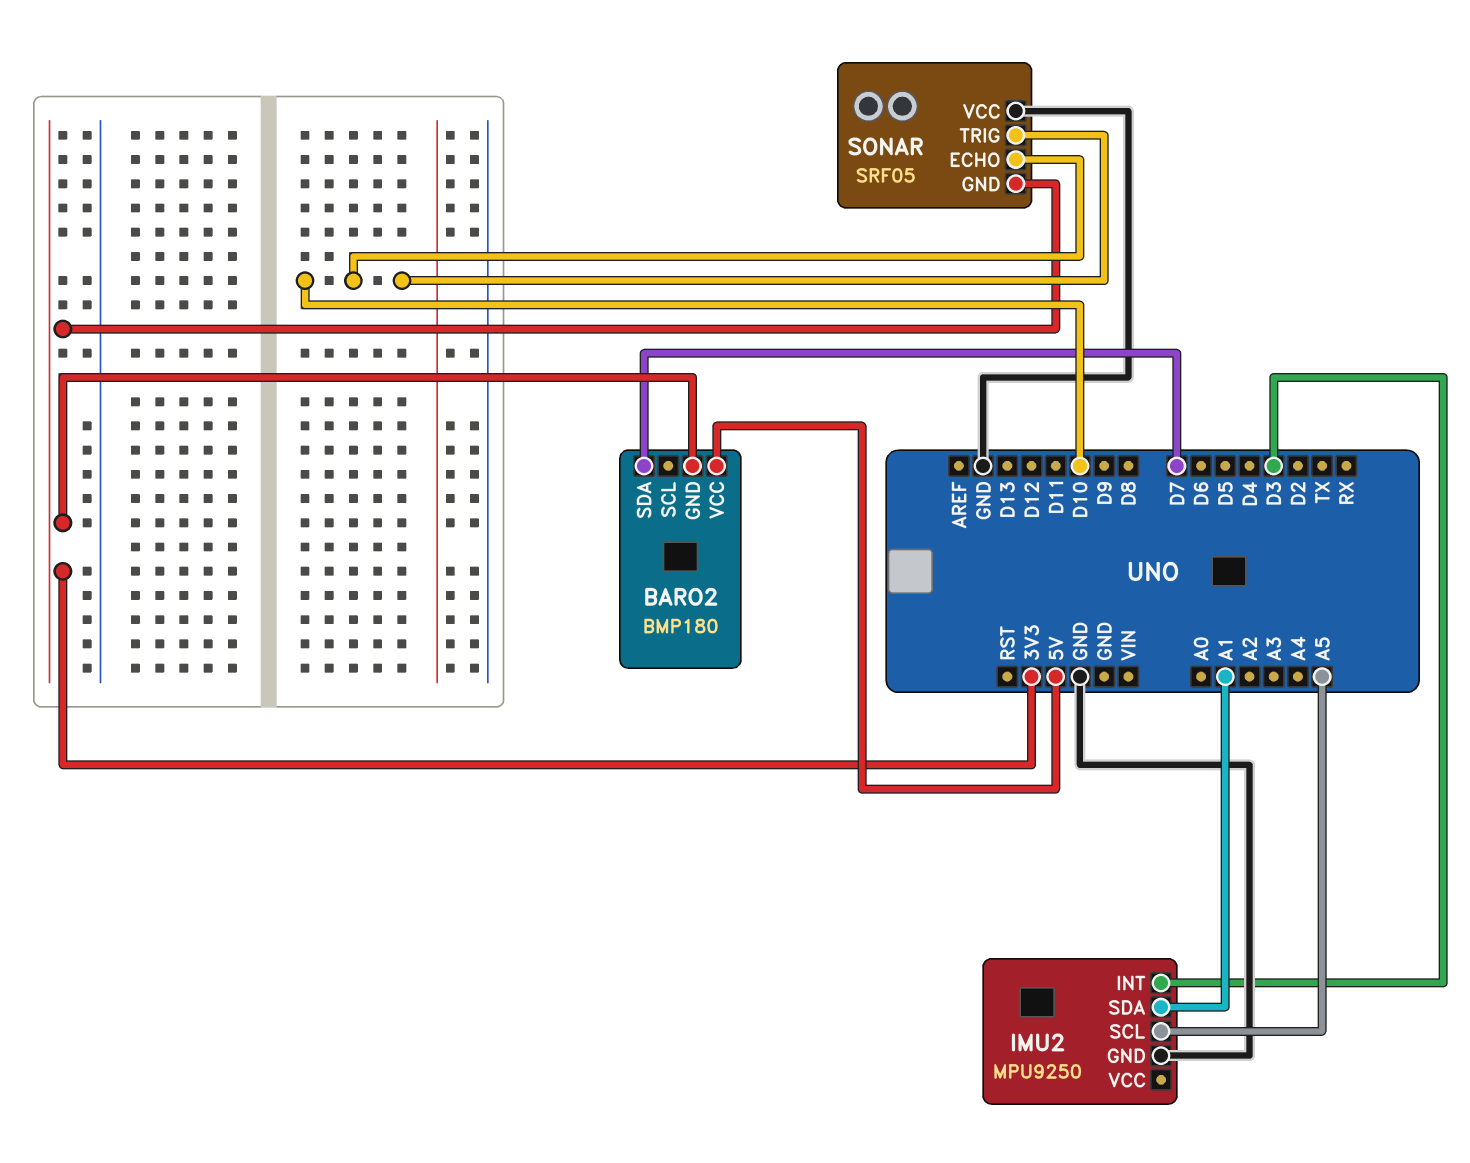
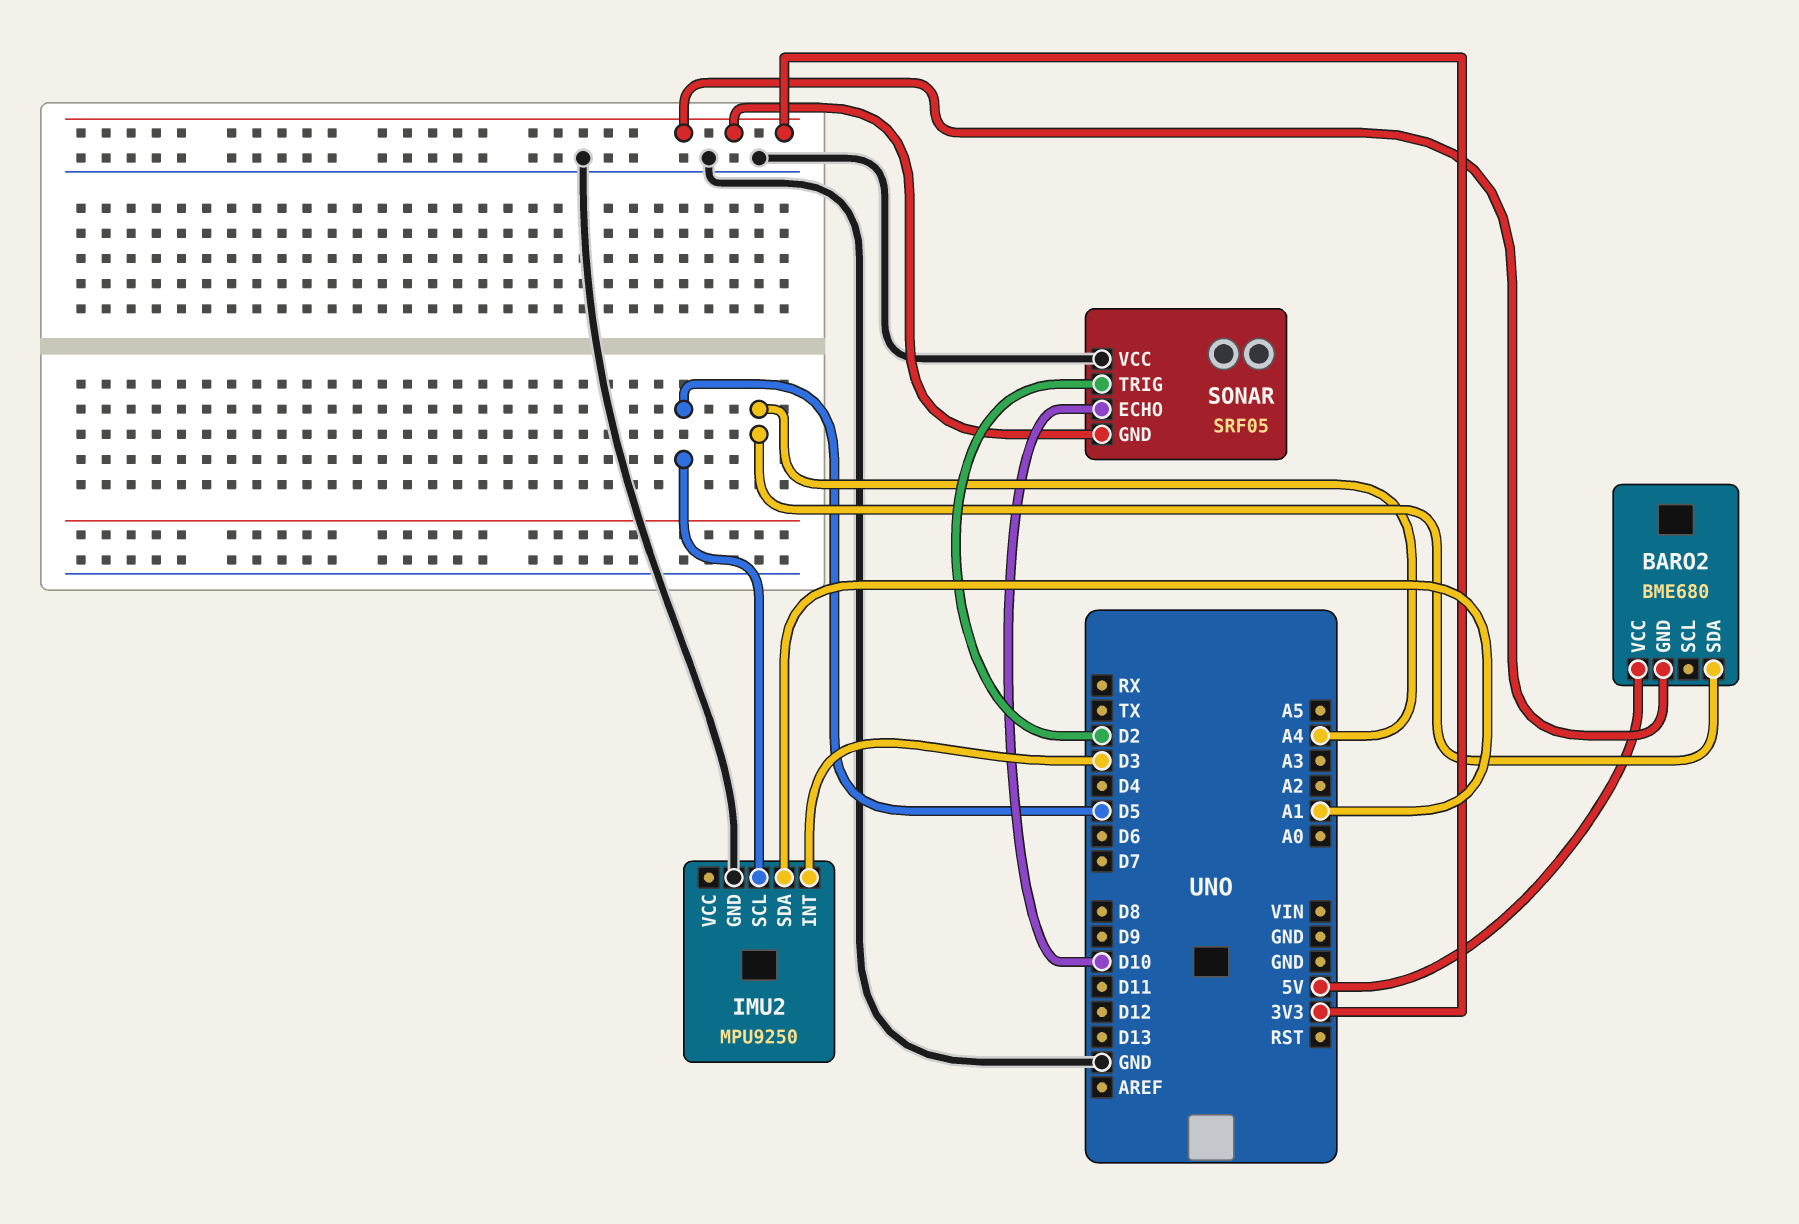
BARO2: BMP180 -> BME680
BARO2 pin SDA: D7 -> A4
IMU2 pin SCL: A5 -> D5
SONAR pin TRIG: D10 -> D2

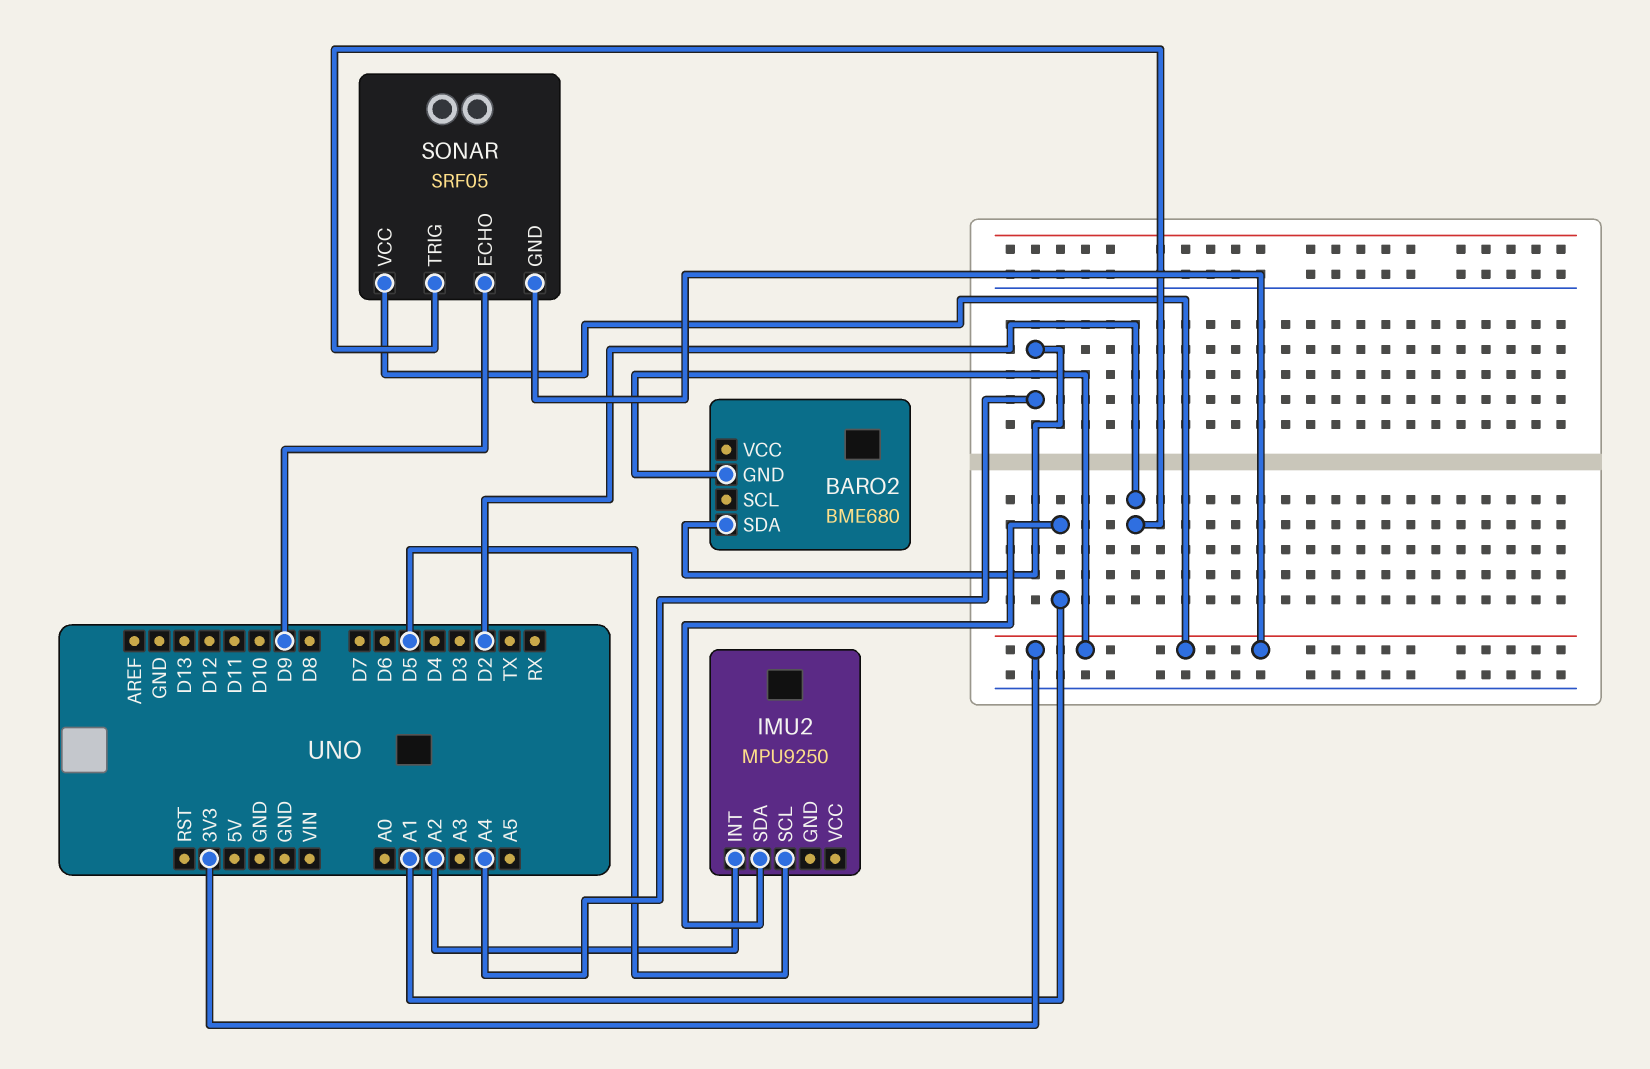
BARO2 pin VCC: 5V -> none
IMU2 pin GND: GND -> none
IMU2 pin INT: D3 -> A2
SONAR pin ECHO: D10 -> D9
SONAR pin VCC: GND -> 3V3

